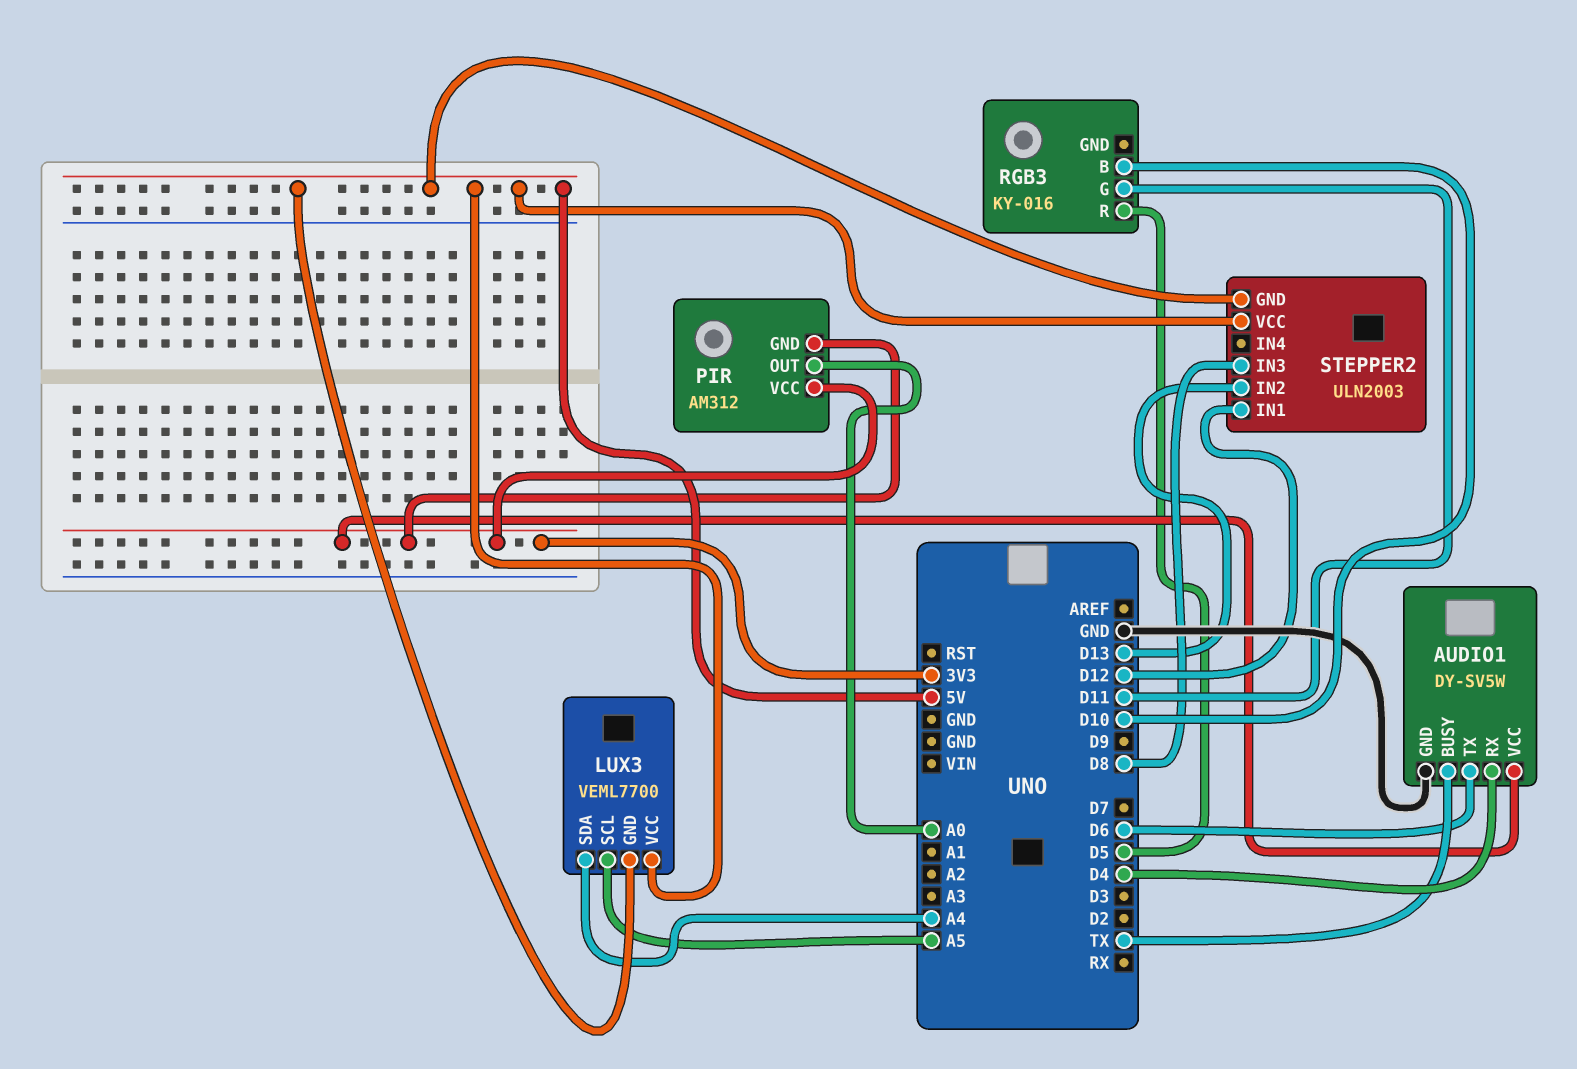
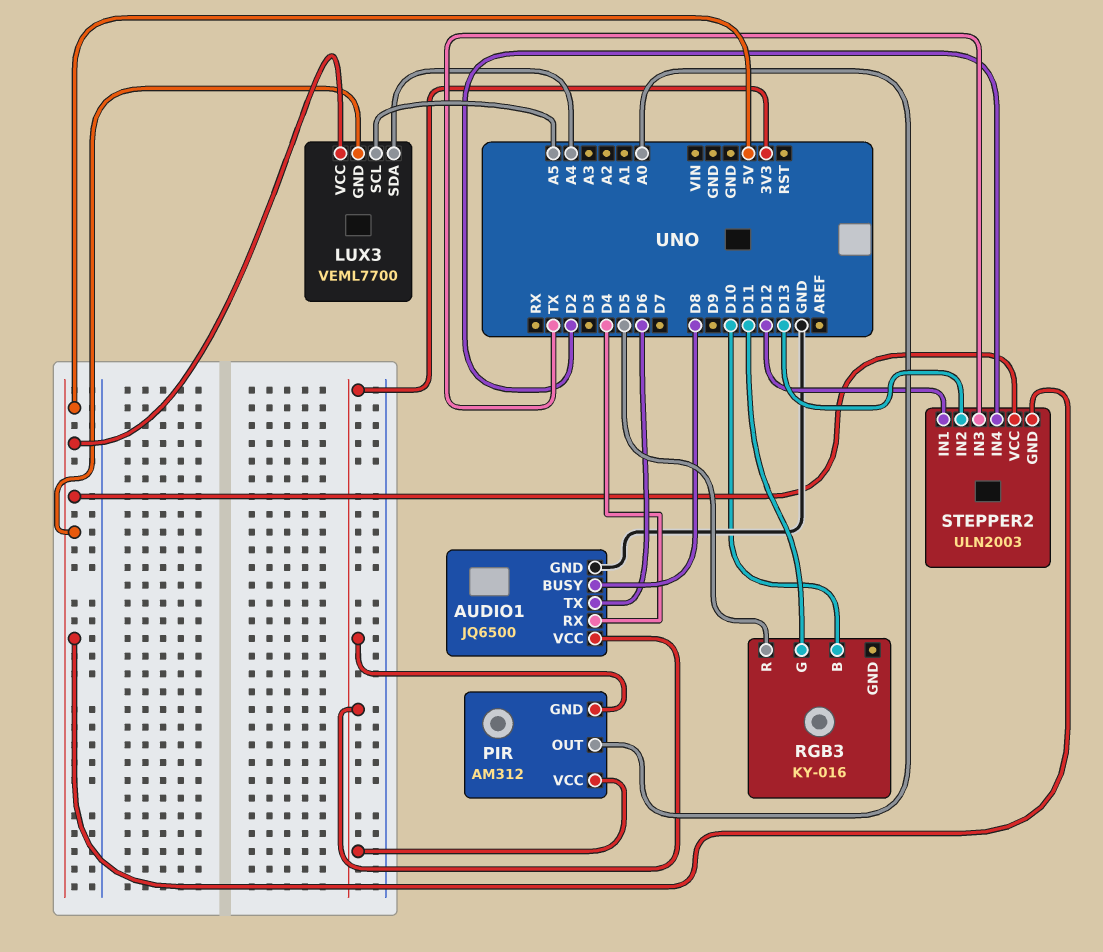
AUDIO1: DY-SV5W -> JQ6500
AUDIO1 pin BUSY: TX -> D8
STEPPER2 pin IN3: D8 -> TX
STEPPER2 pin IN4: none -> D2

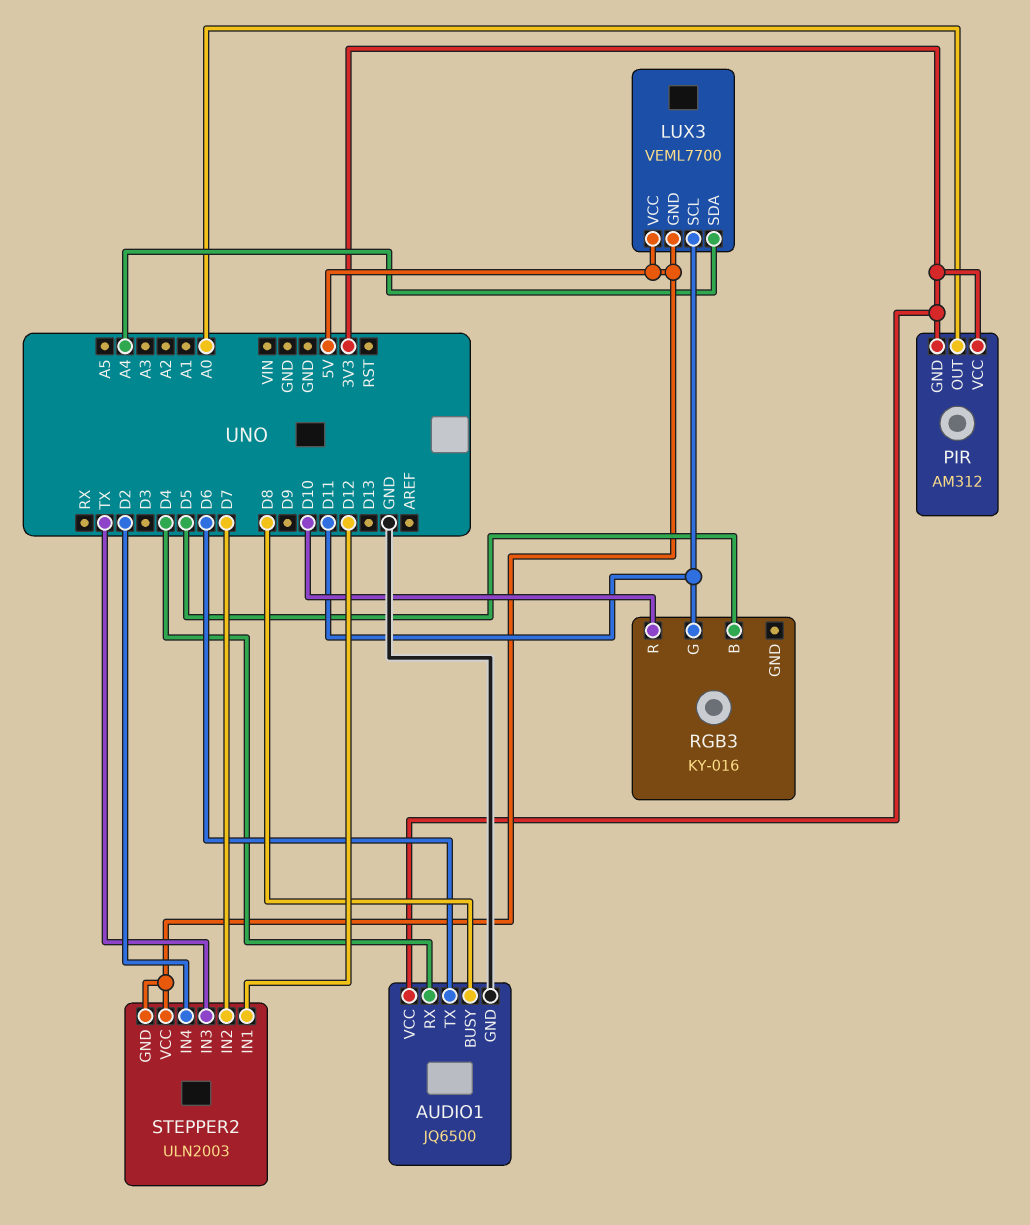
LUX3 pin SCL: A5 -> D11
RGB3 pin B: D10 -> D5
RGB3 pin R: D5 -> D10
STEPPER2 pin IN2: D13 -> D7

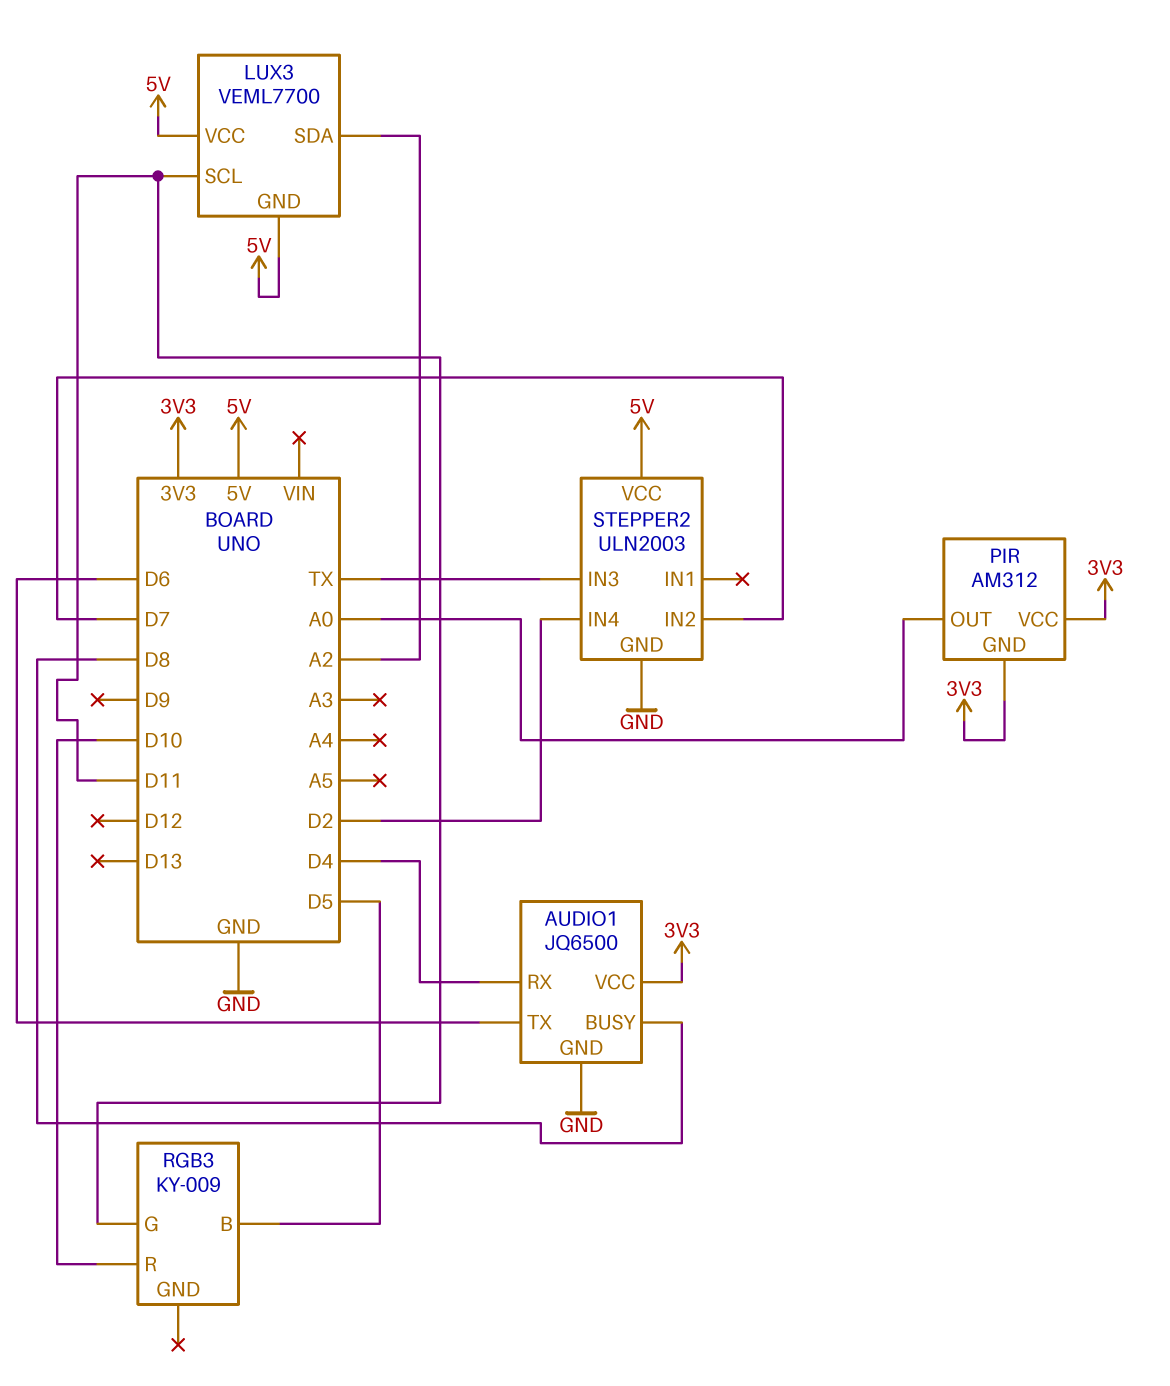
LUX3 pin SDA: A4 -> A2
RGB3: KY-016 -> KY-009
STEPPER2 pin GND: 5V -> GND
STEPPER2 pin IN1: D12 -> none

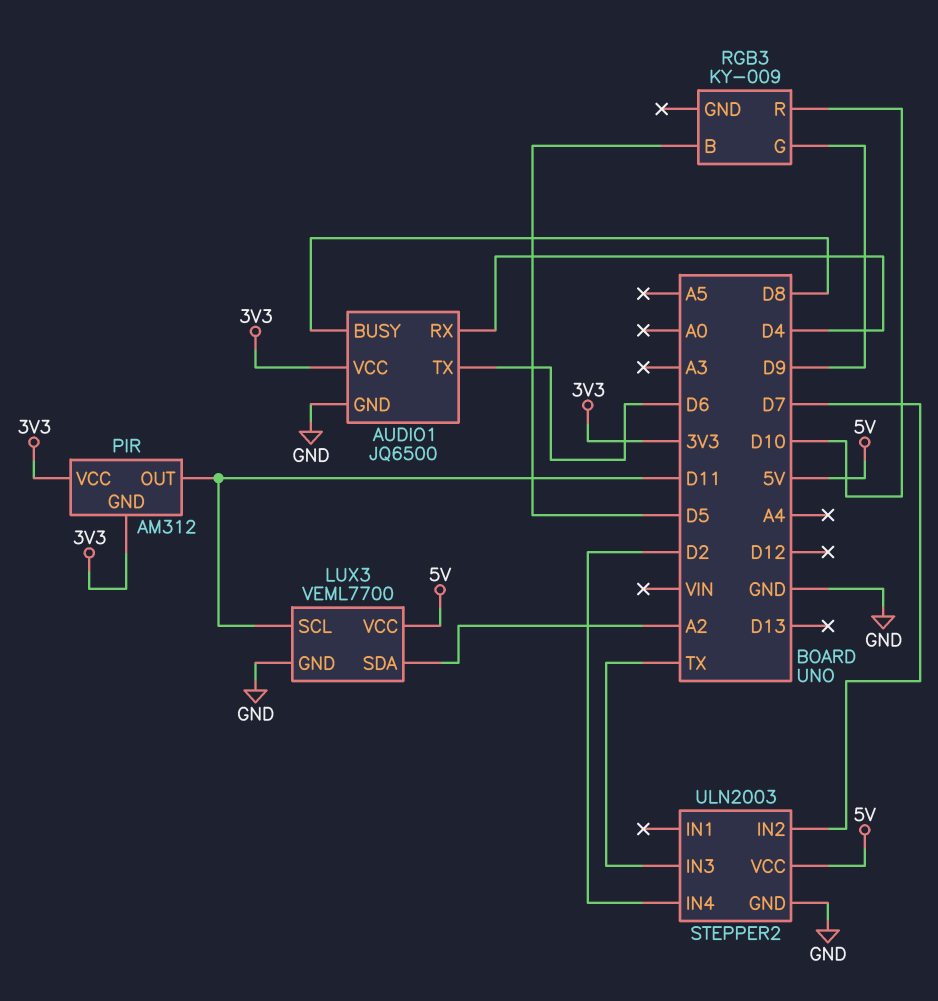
LUX3 pin GND: 5V -> GND
PIR pin OUT: A0 -> D11
RGB3 pin G: D11 -> D9

